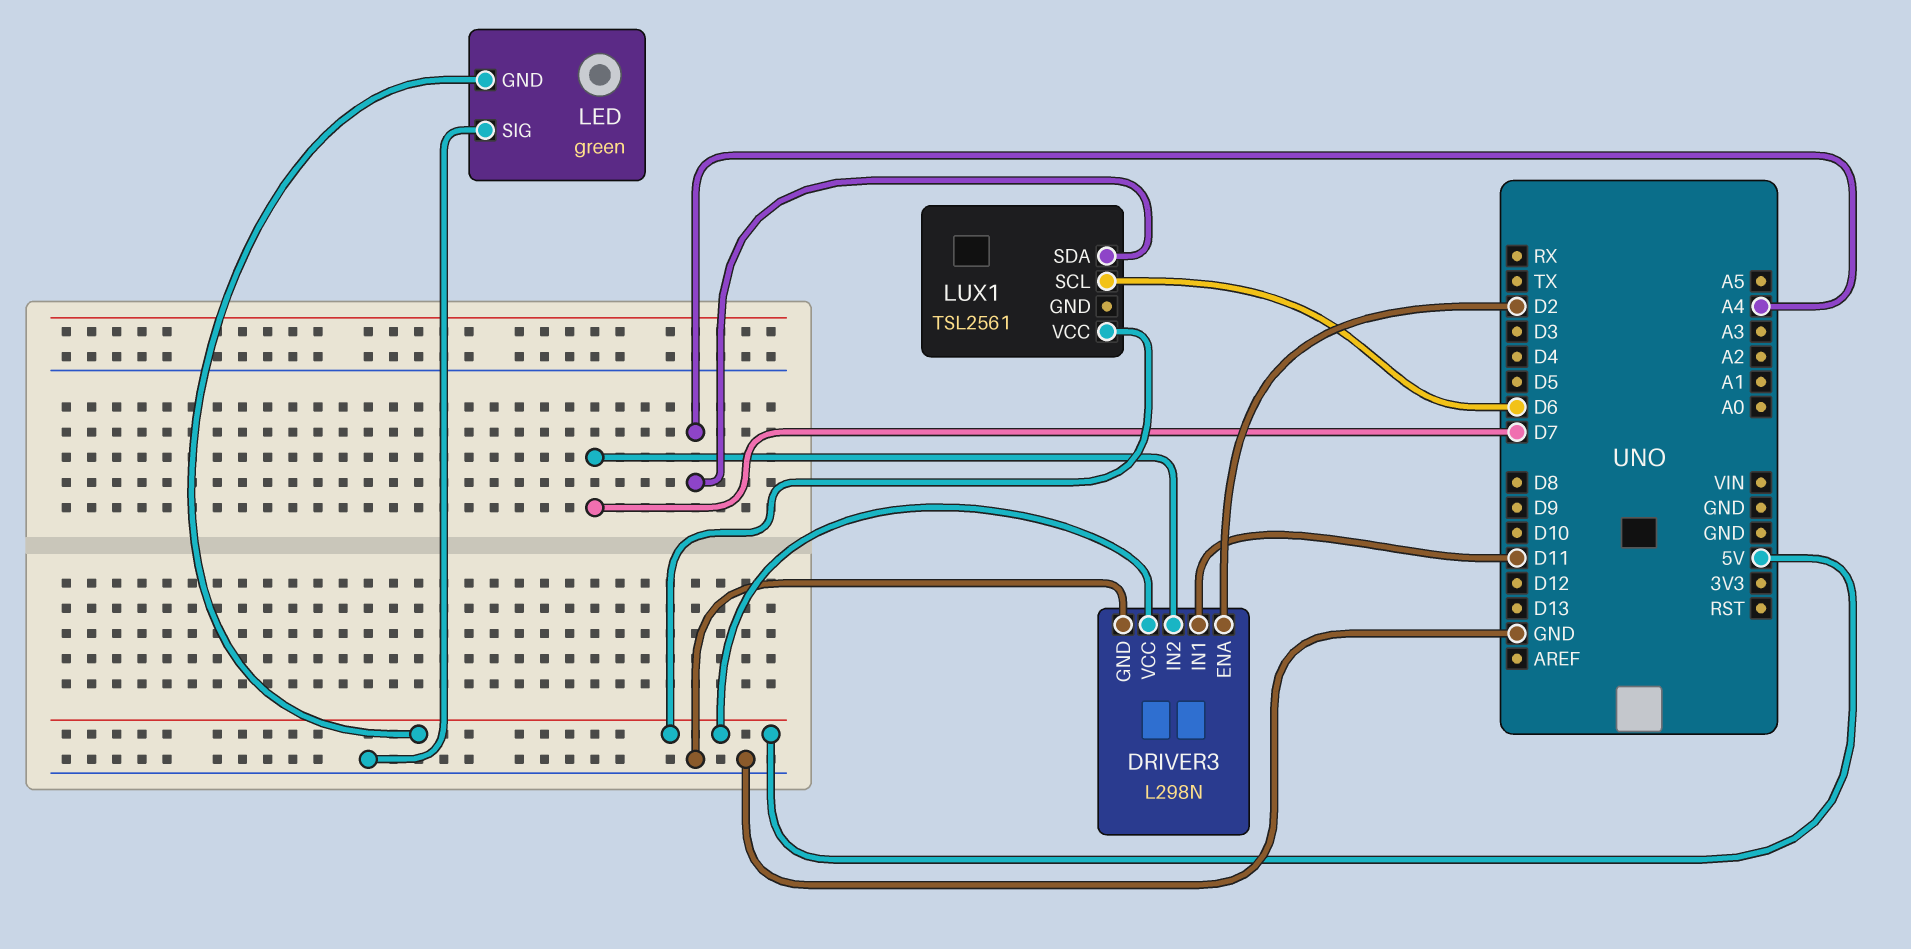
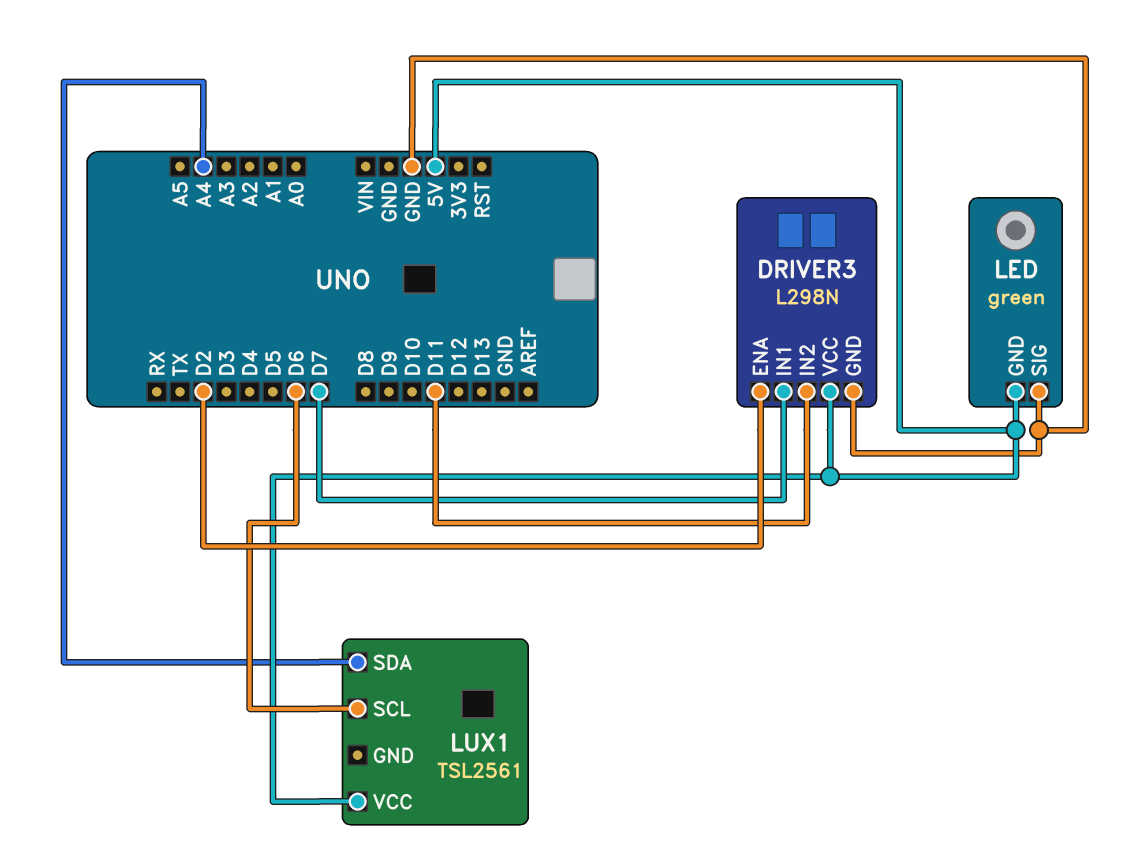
DRIVER3 pin IN1: D11 -> D7
DRIVER3 pin IN2: D7 -> D11

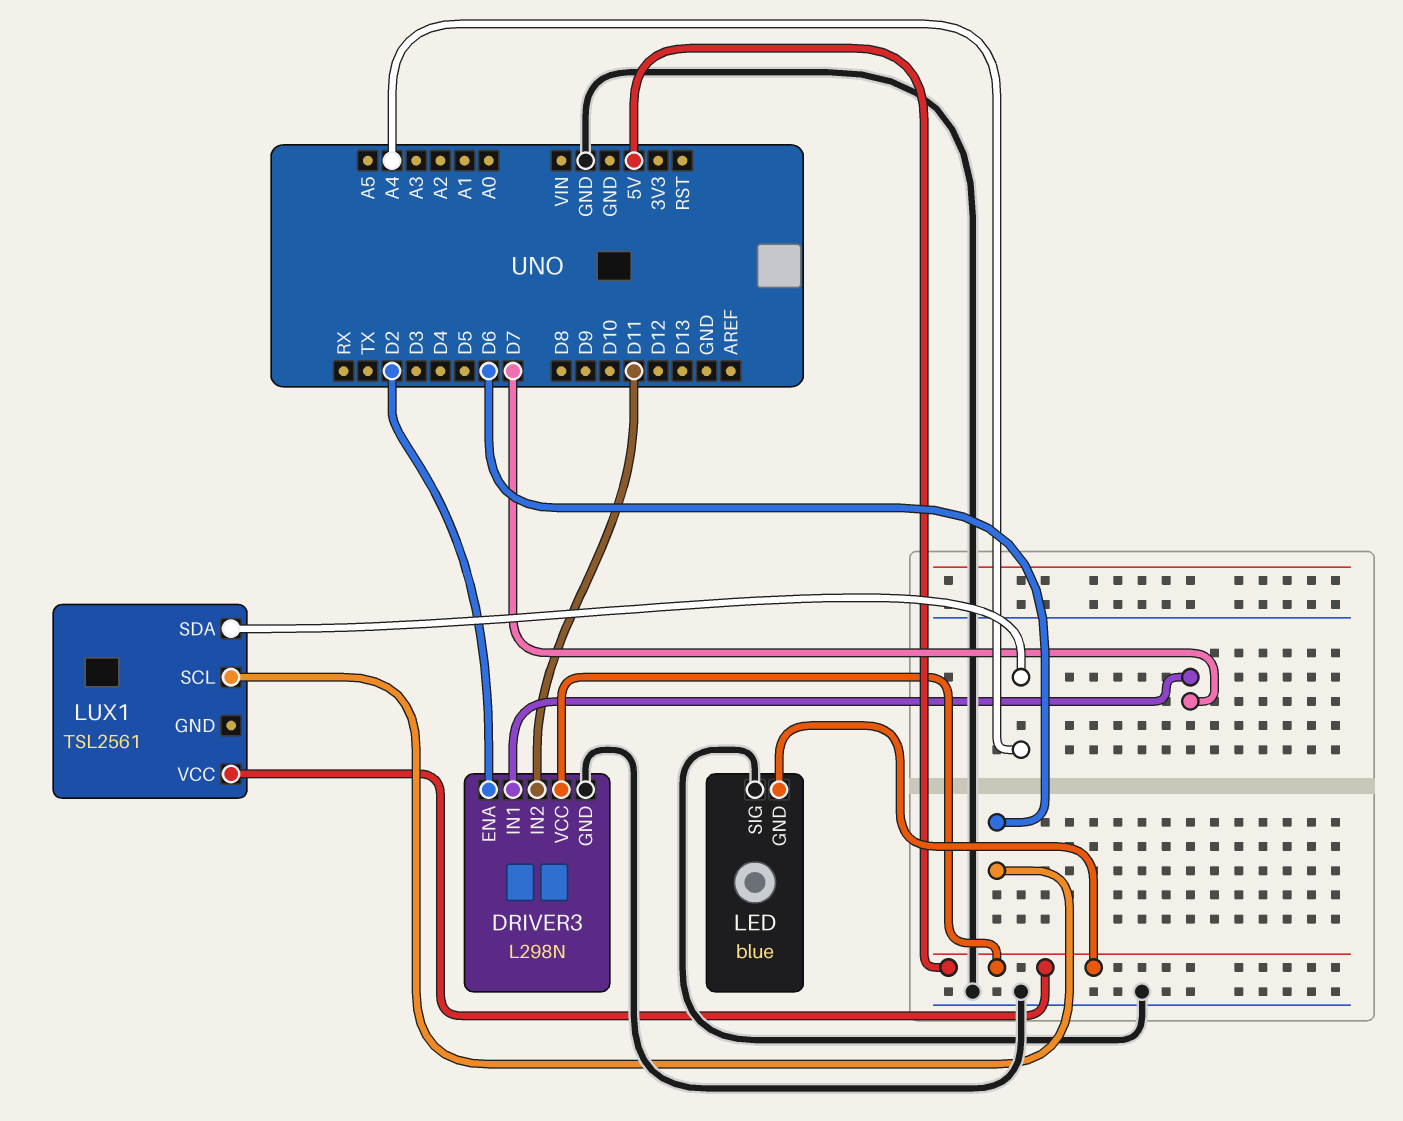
LED: green -> blue

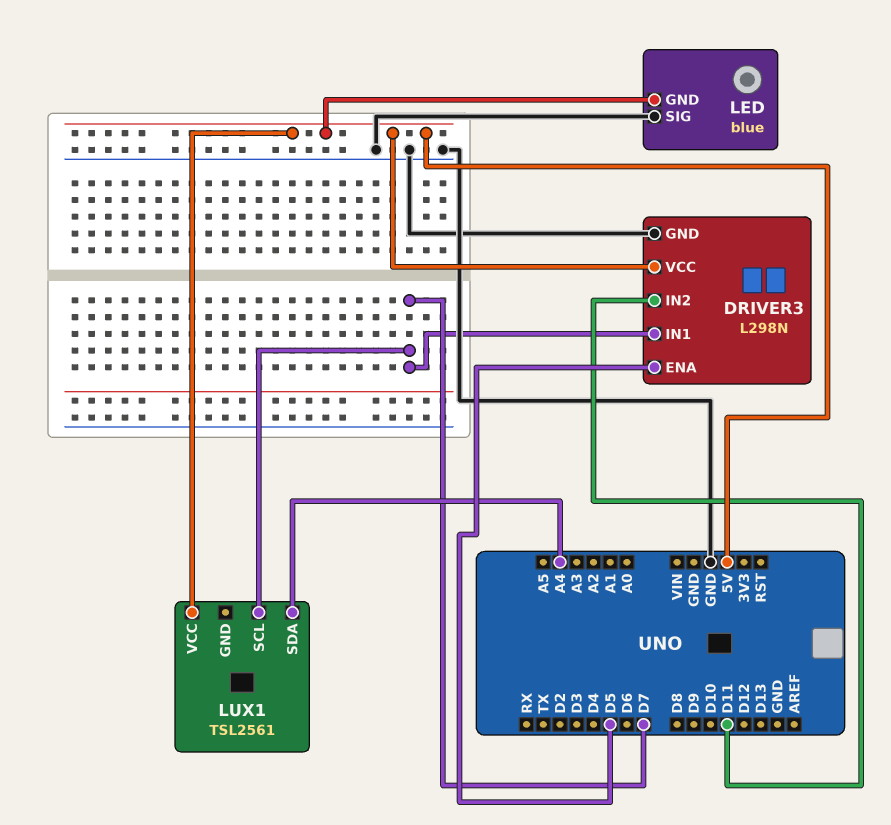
DRIVER3 pin ENA: D2 -> D5
LUX1 pin SCL: D6 -> D7

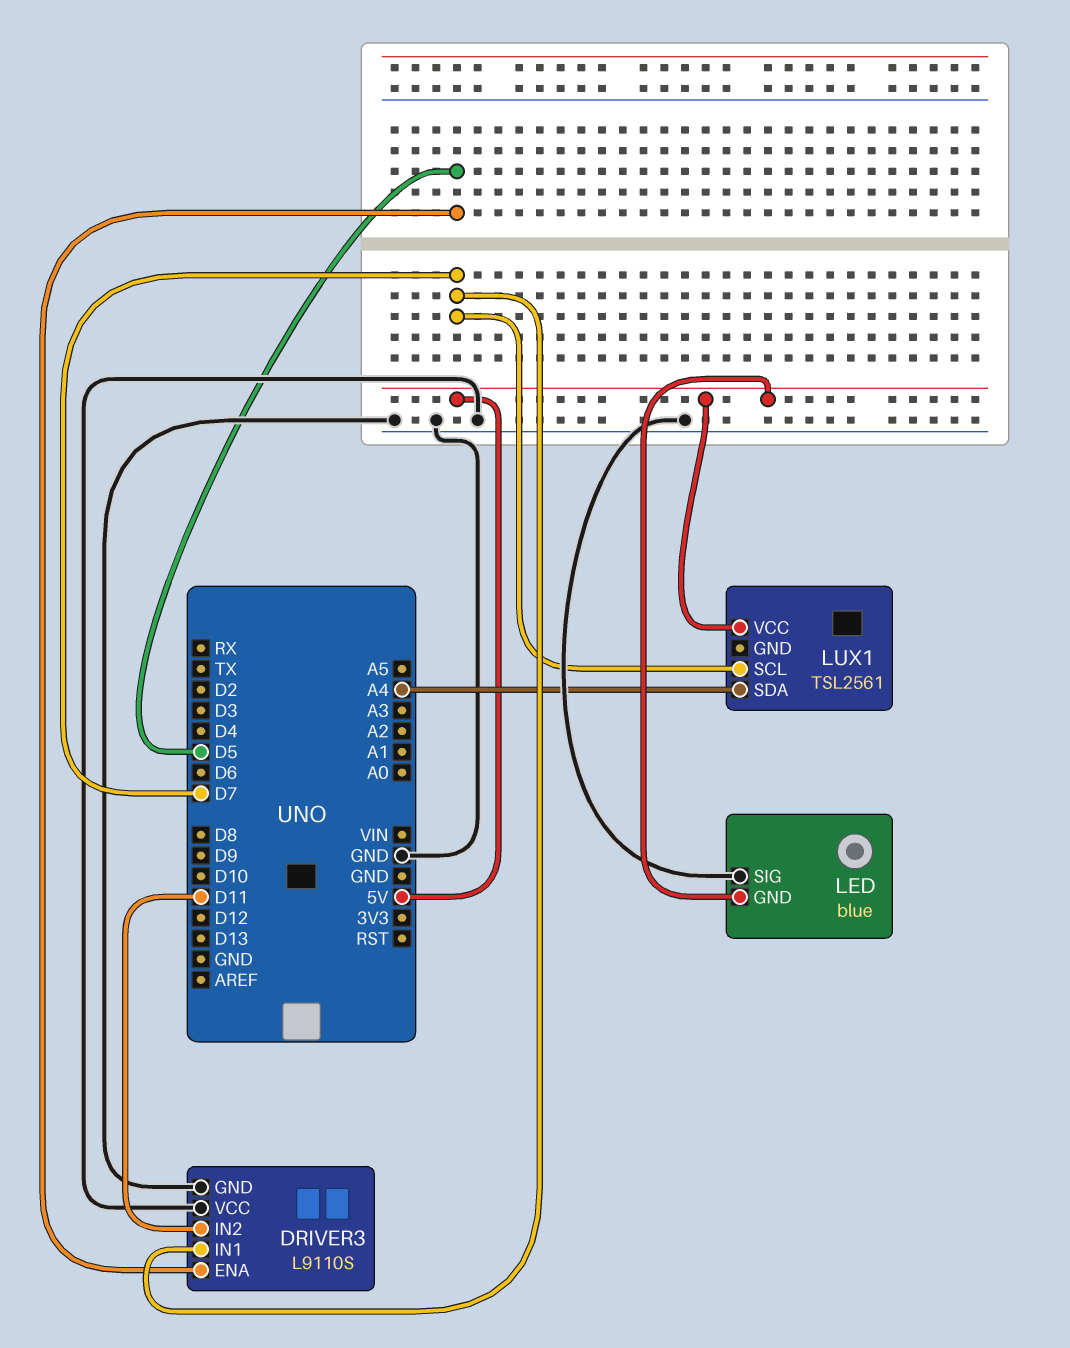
DRIVER3: L298N -> L9110S
DRIVER3 pin VCC: 5V -> GND

